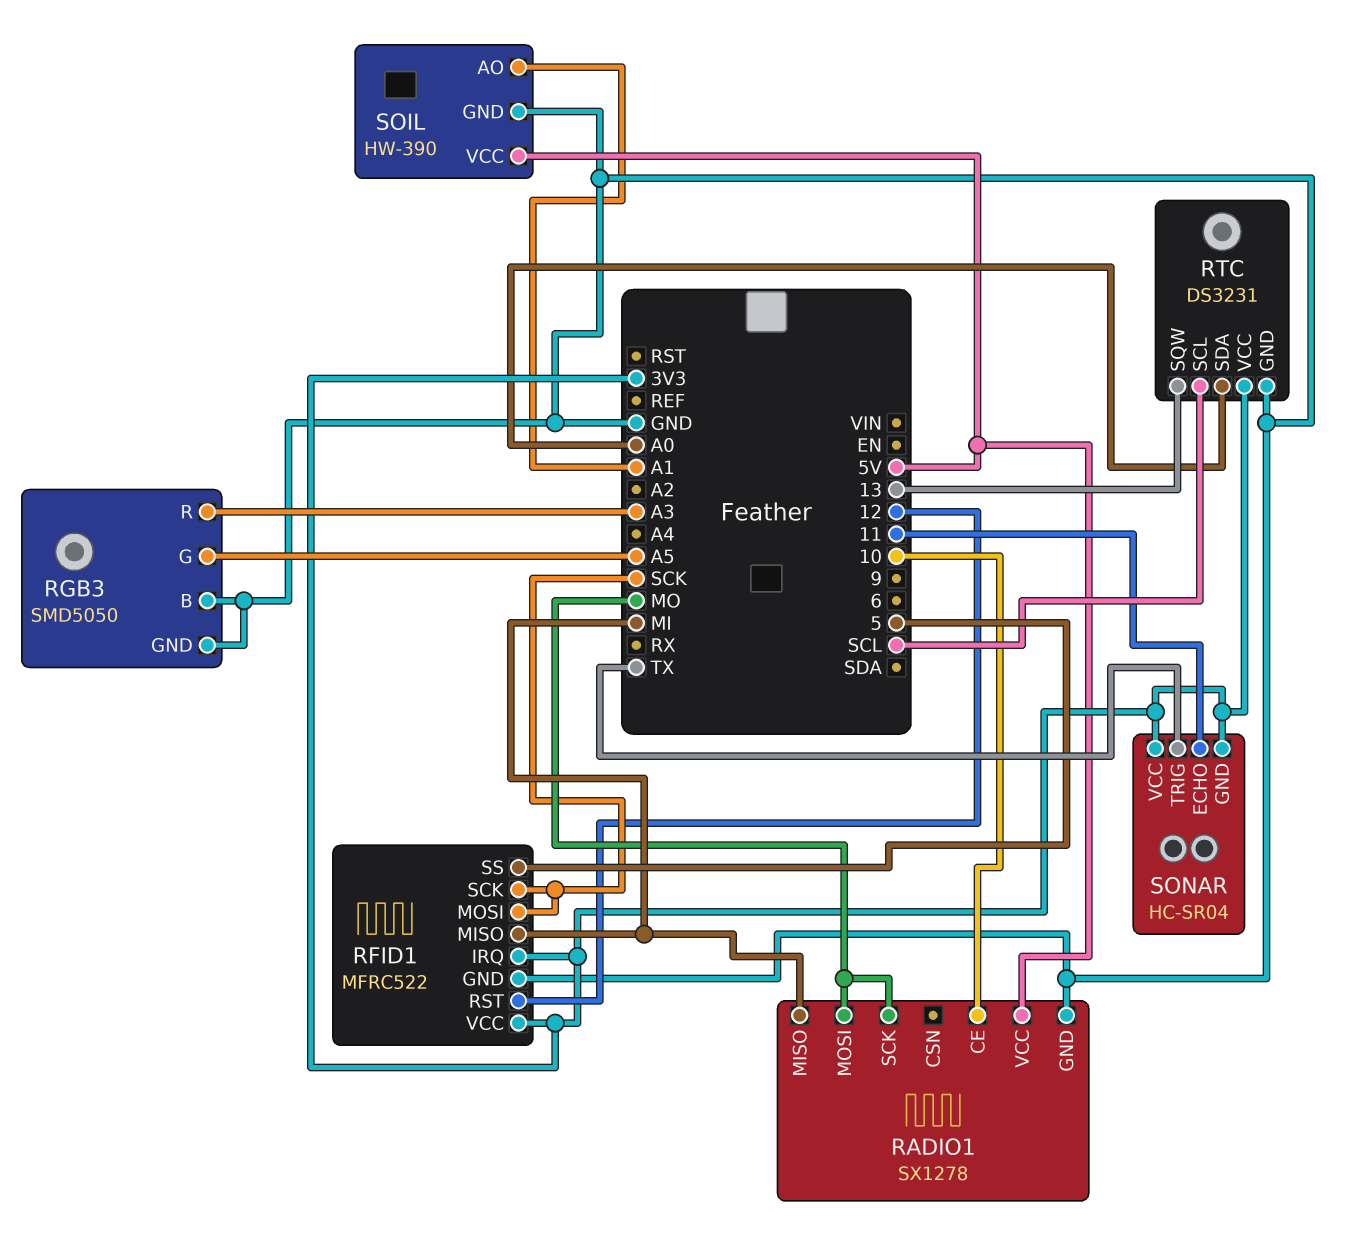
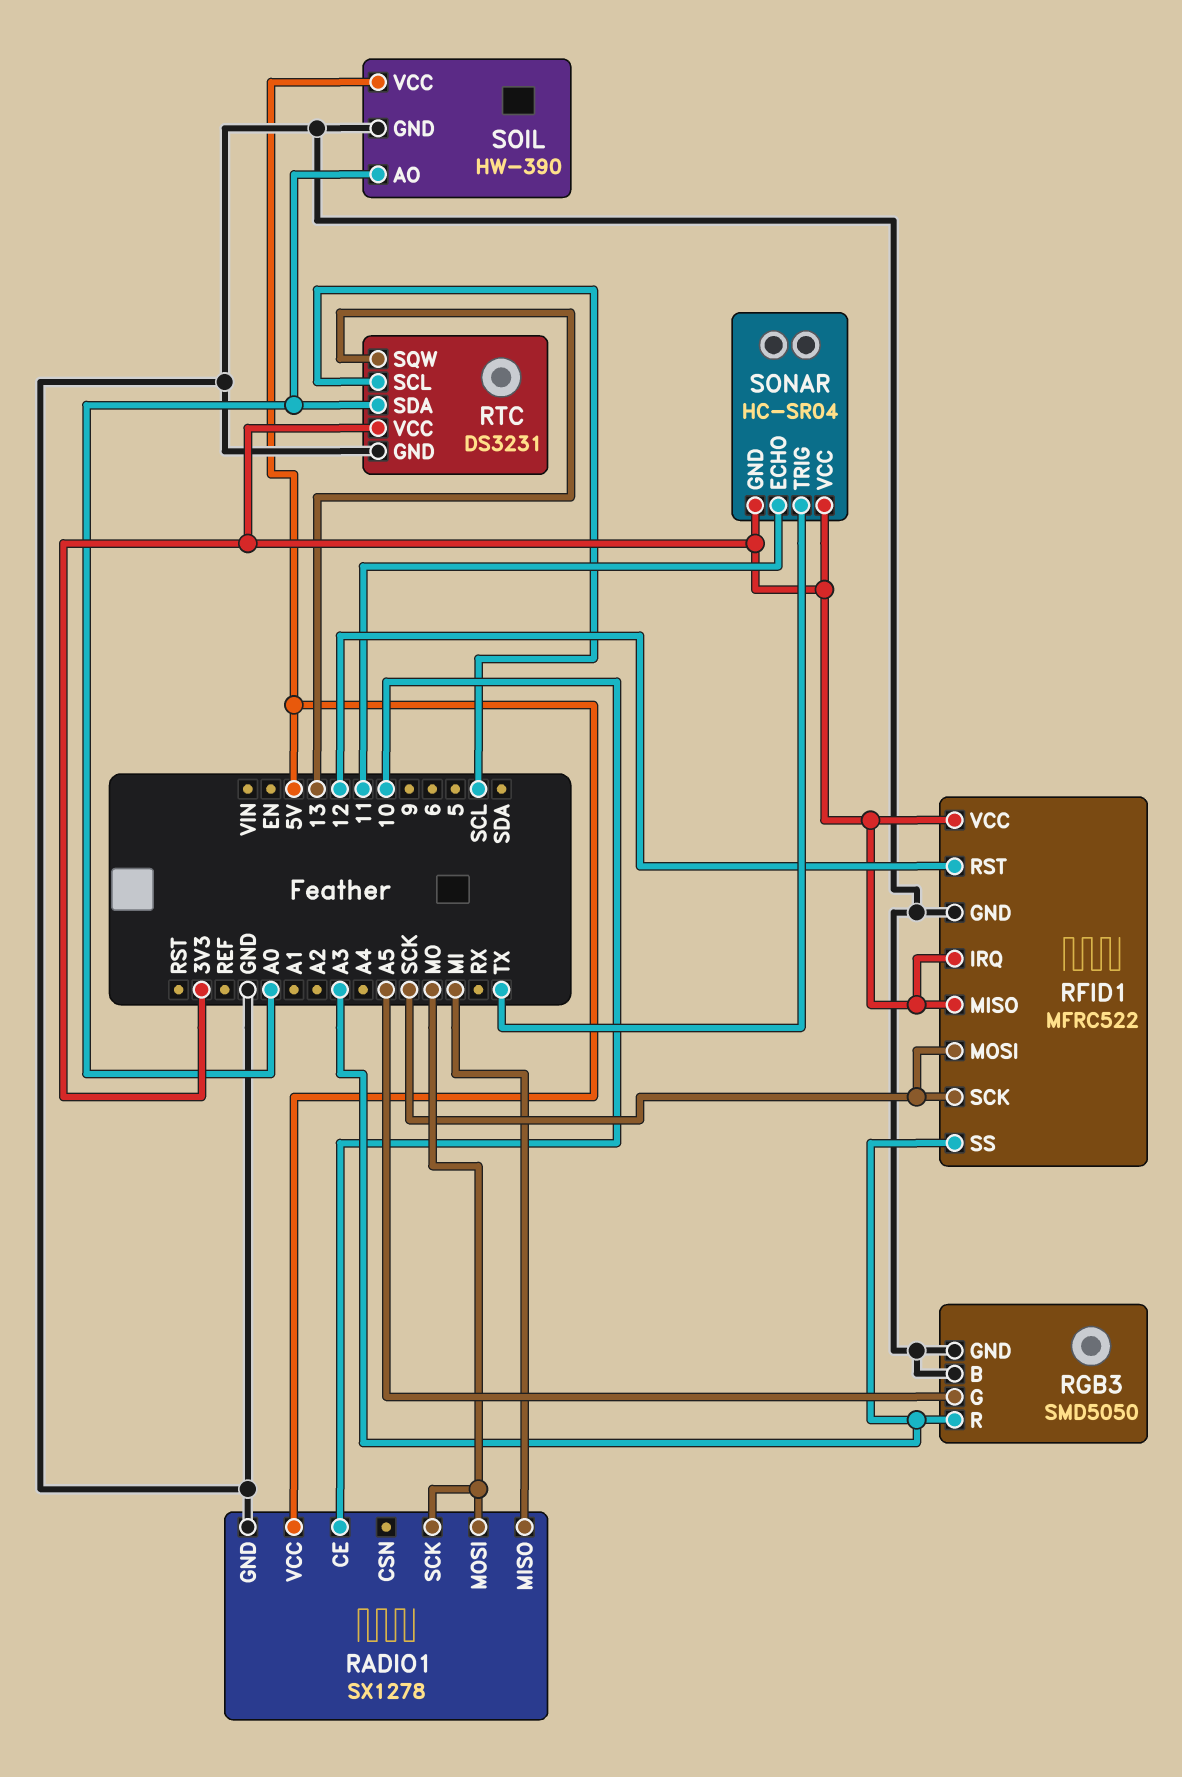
RFID1 pin MISO: MI -> 3V3
RFID1 pin SS: 5 -> A3
SOIL pin AO: A1 -> A0

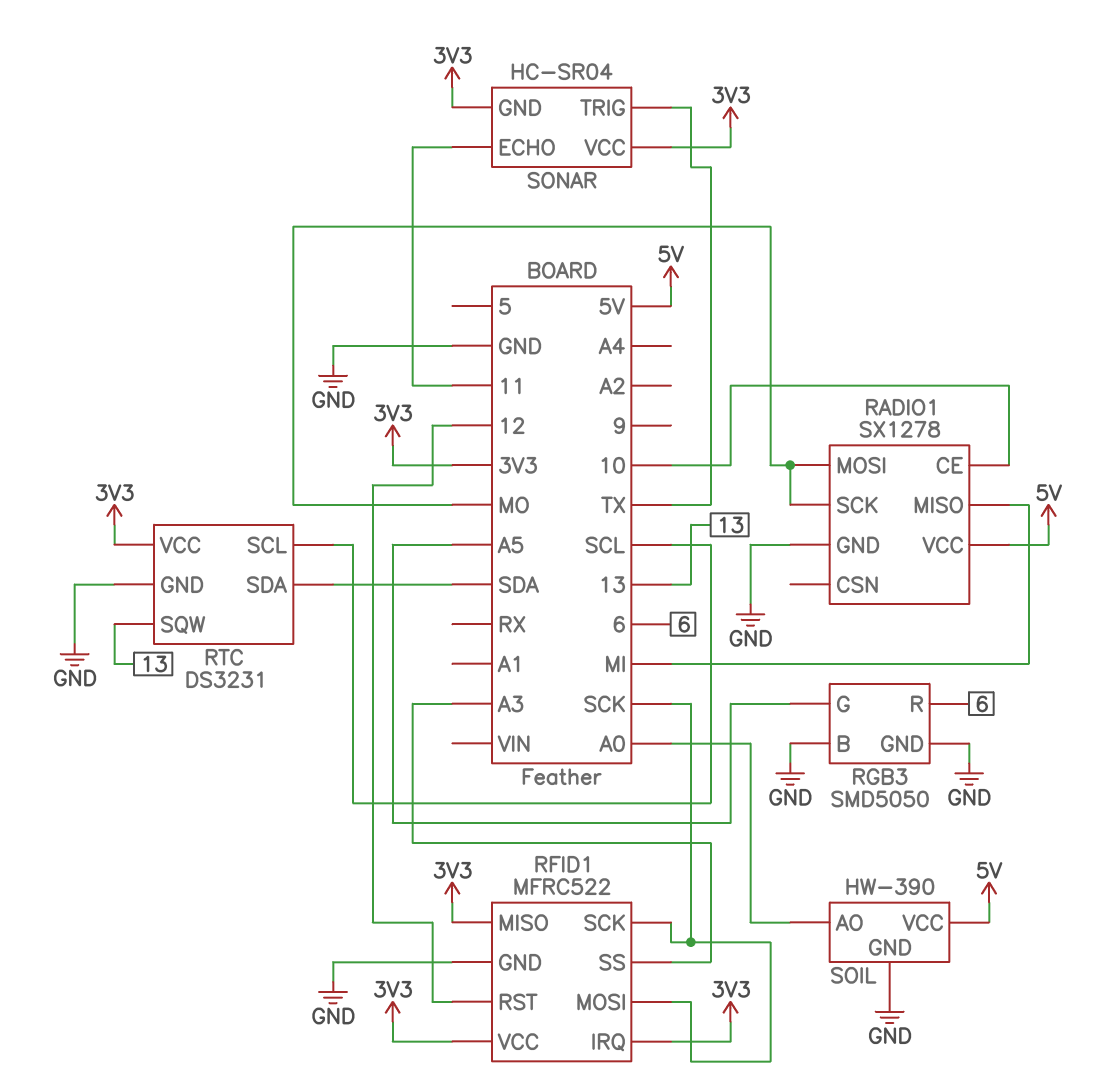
RGB3 pin R: A3 -> 6
RTC pin SDA: A0 -> SDA

